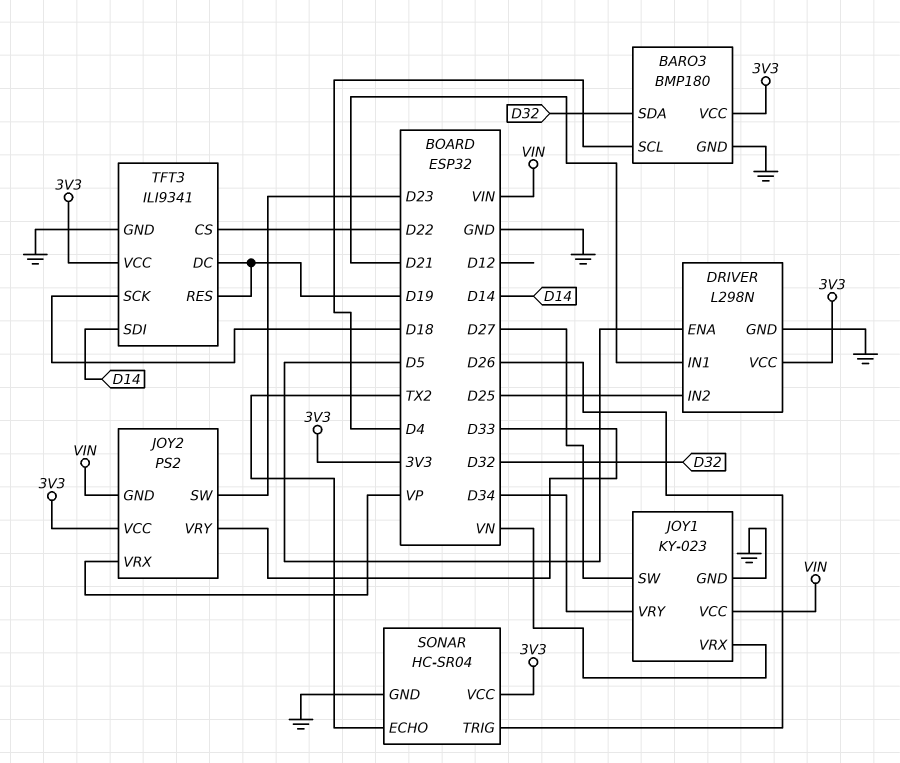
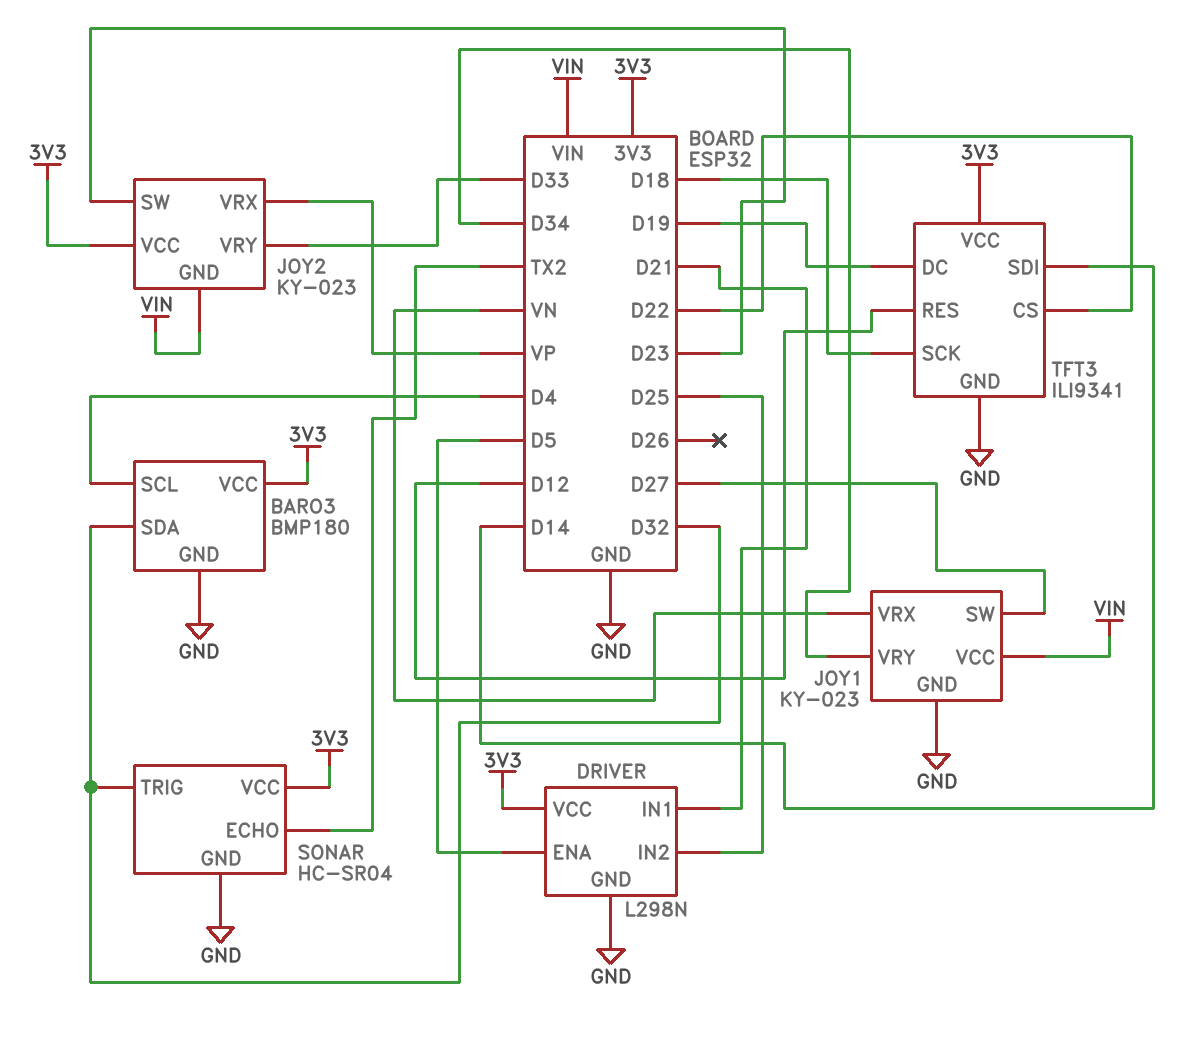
JOY2: PS2 -> KY-023
SONAR pin TRIG: D26 -> D32
TFT3 pin RES: D19 -> D12

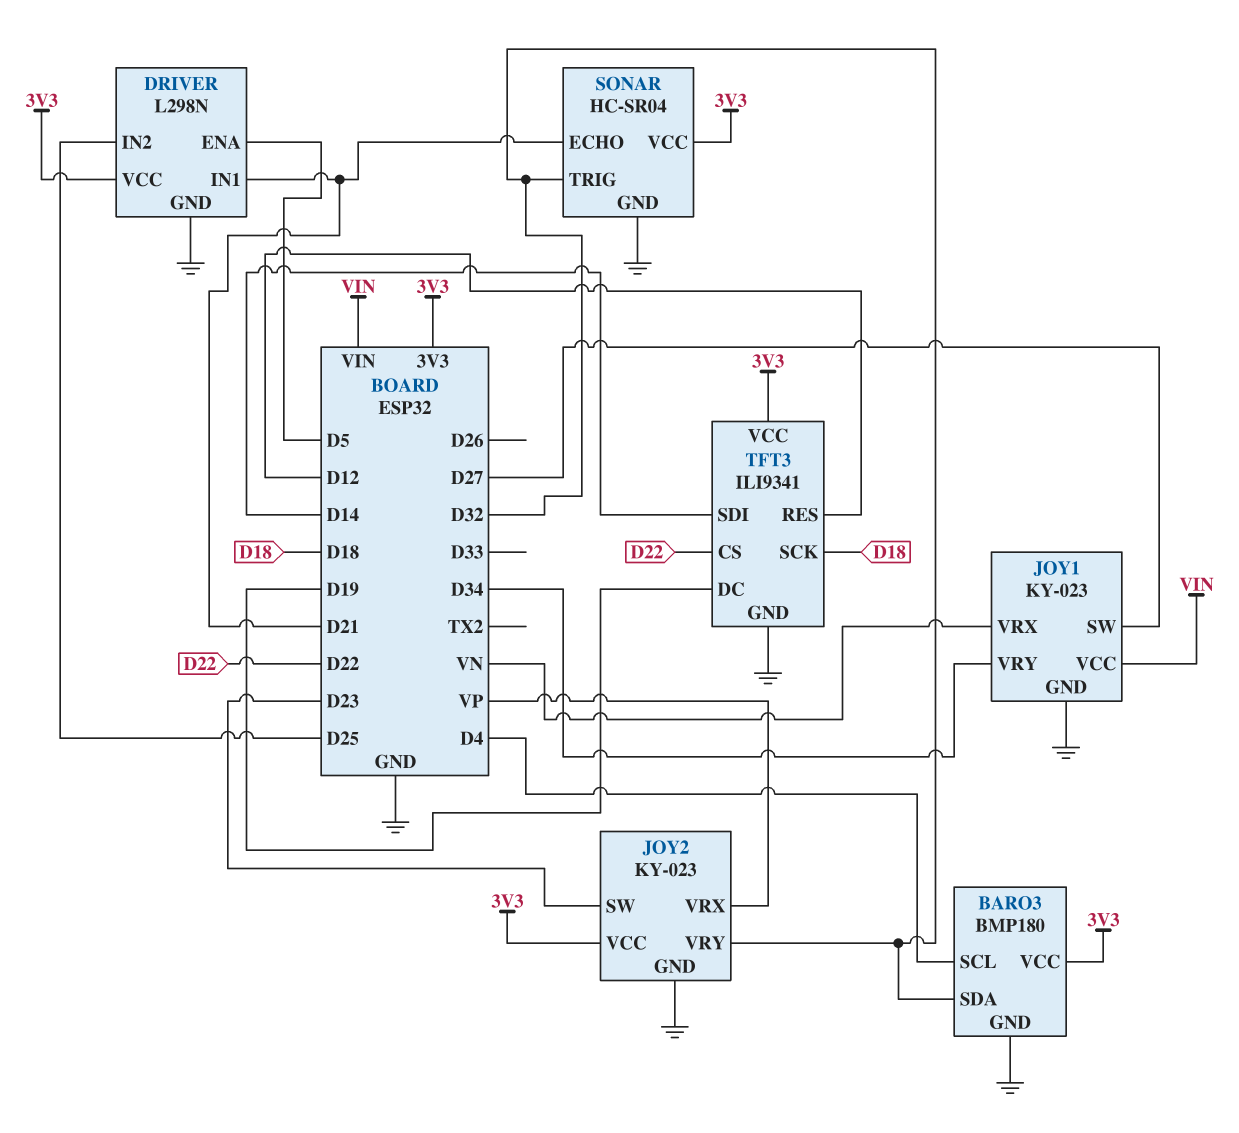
JOY2 pin GND: VIN -> GND
JOY2 pin VRY: D33 -> D32
SONAR pin ECHO: TX2 -> D21

